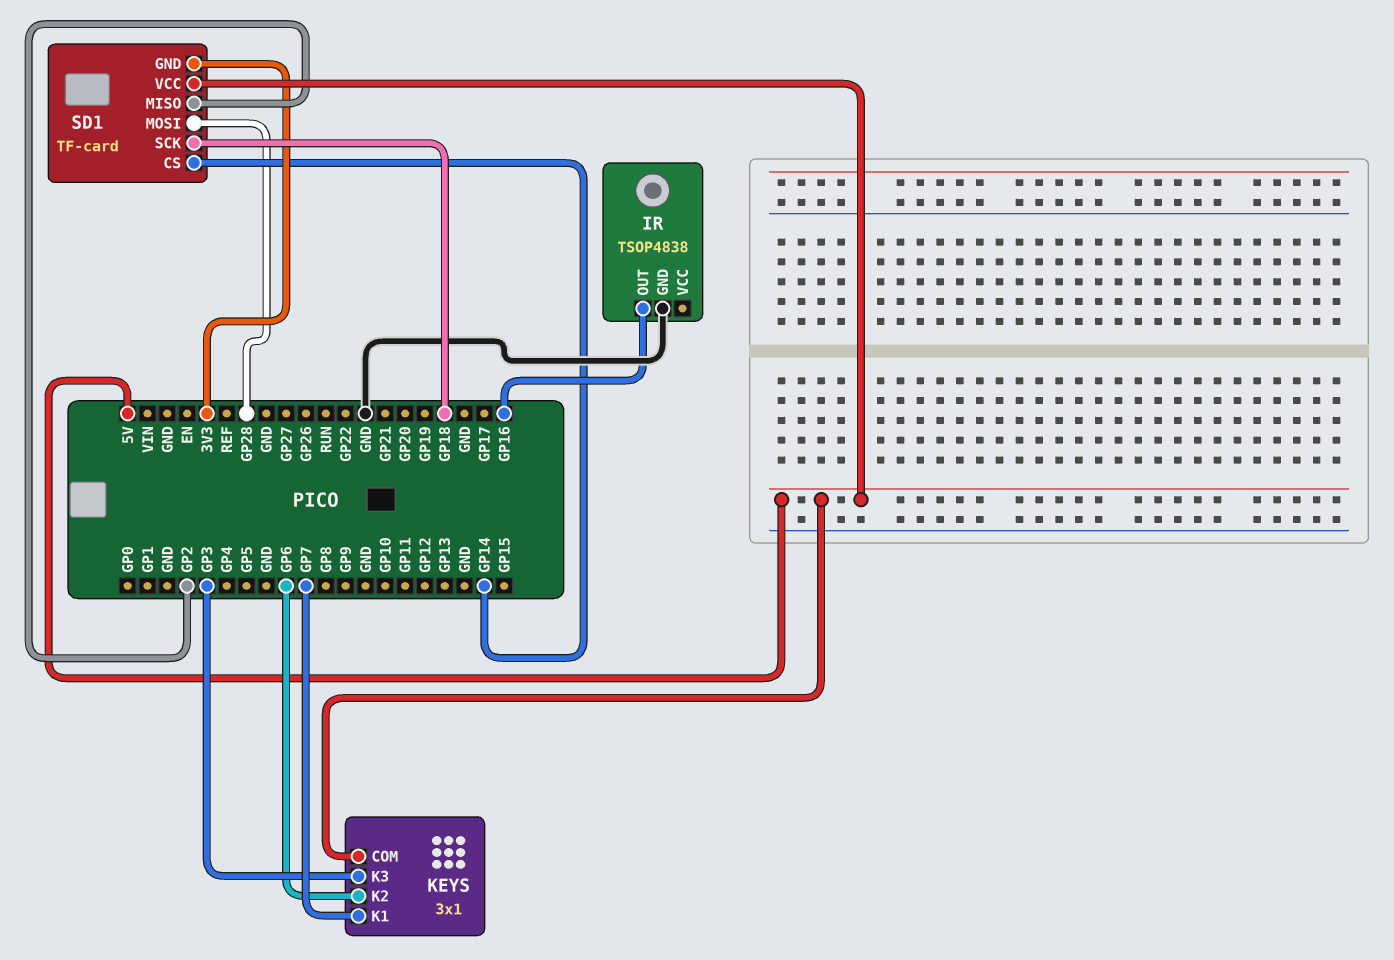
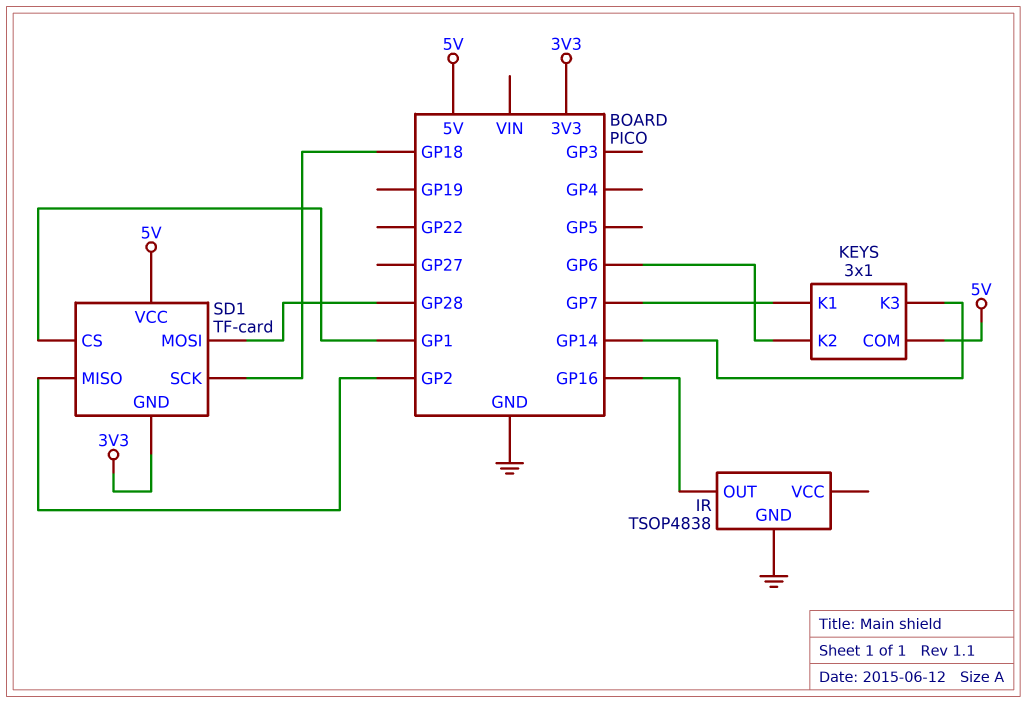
KEYS pin K3: GP3 -> GP14
SD1 pin CS: GP14 -> GP1

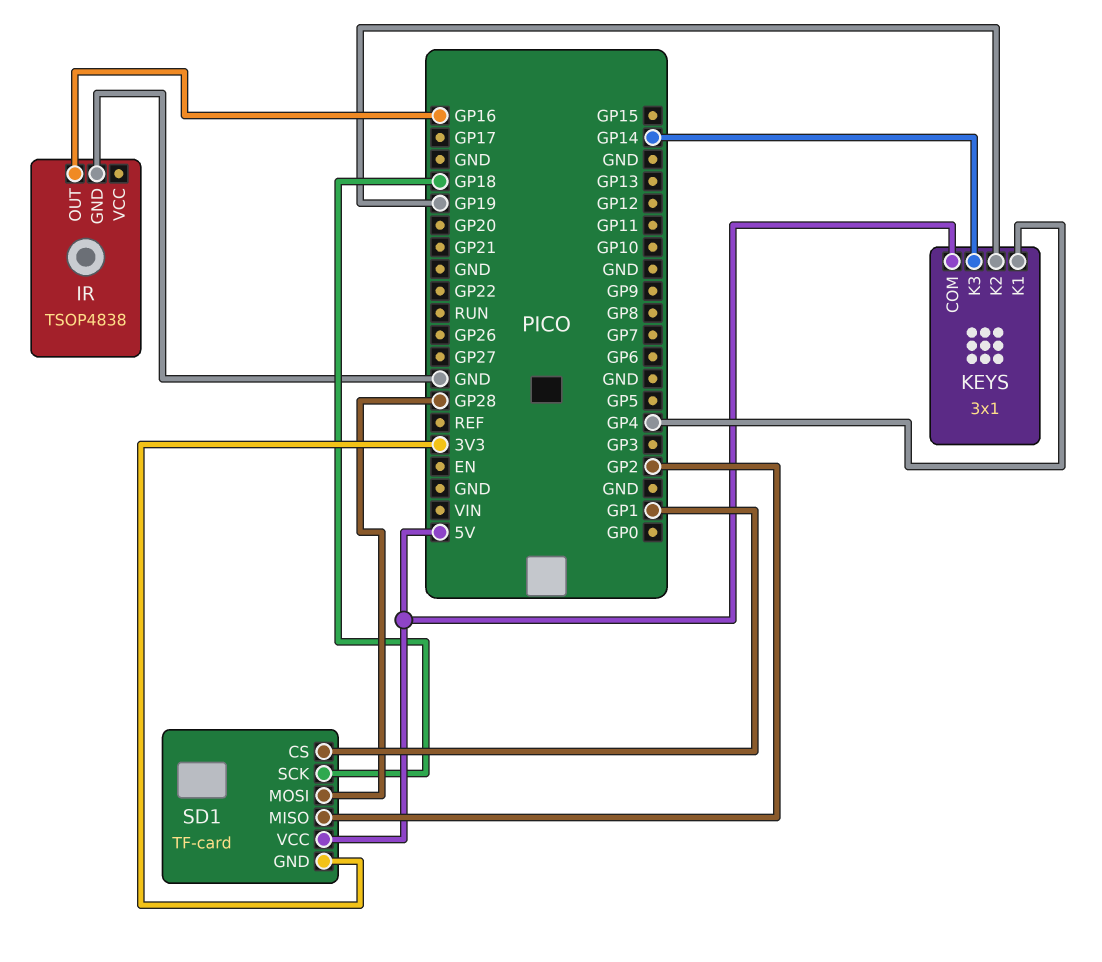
KEYS pin K1: GP7 -> GP4
KEYS pin K2: GP6 -> GP19

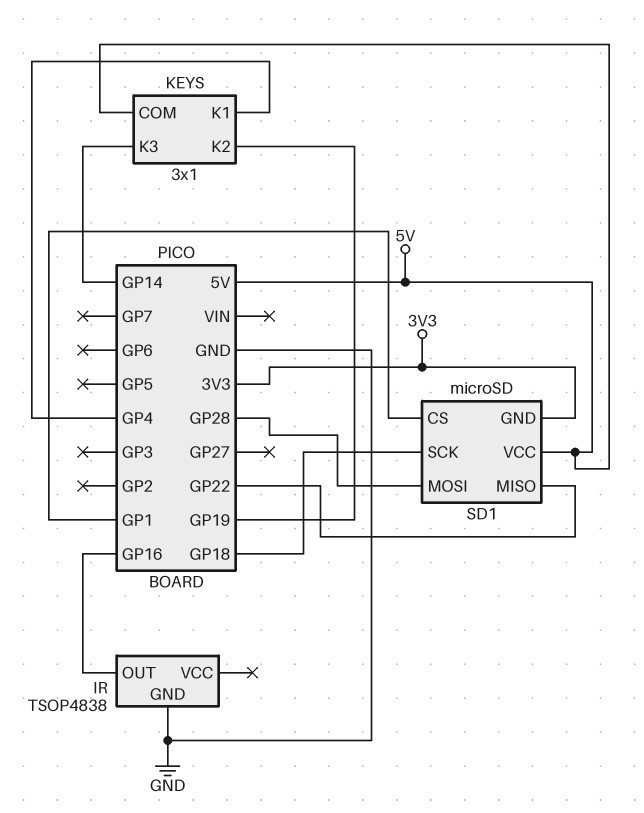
SD1: TF-card -> microSD
SD1 pin MISO: GP2 -> GP22

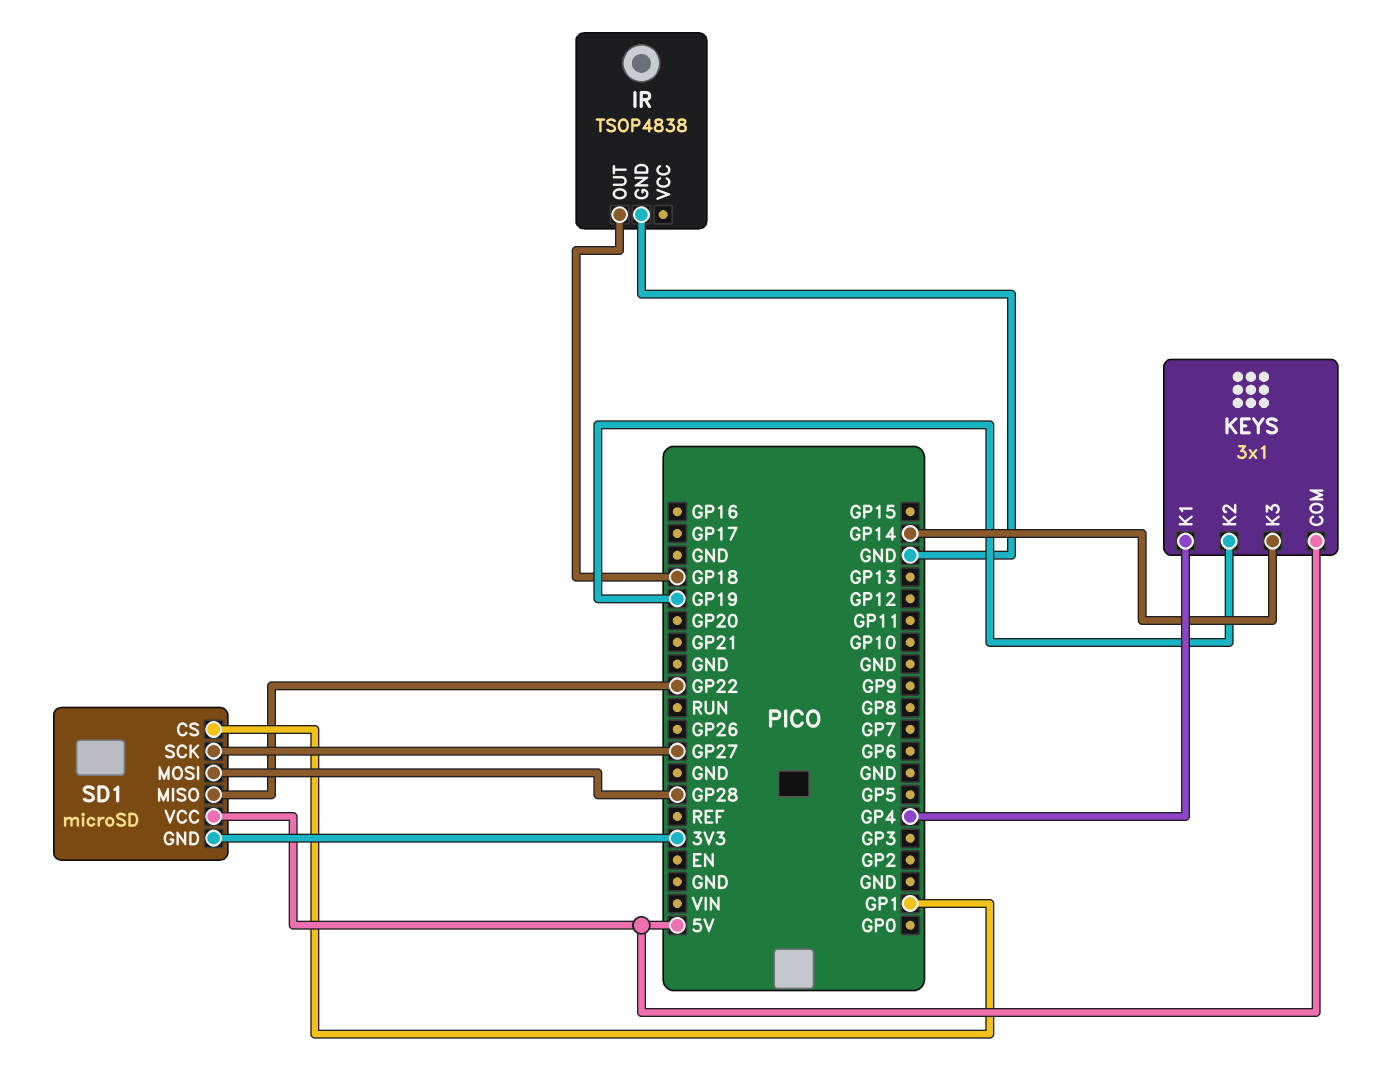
IR pin OUT: GP16 -> GP18
SD1 pin SCK: GP18 -> GP27

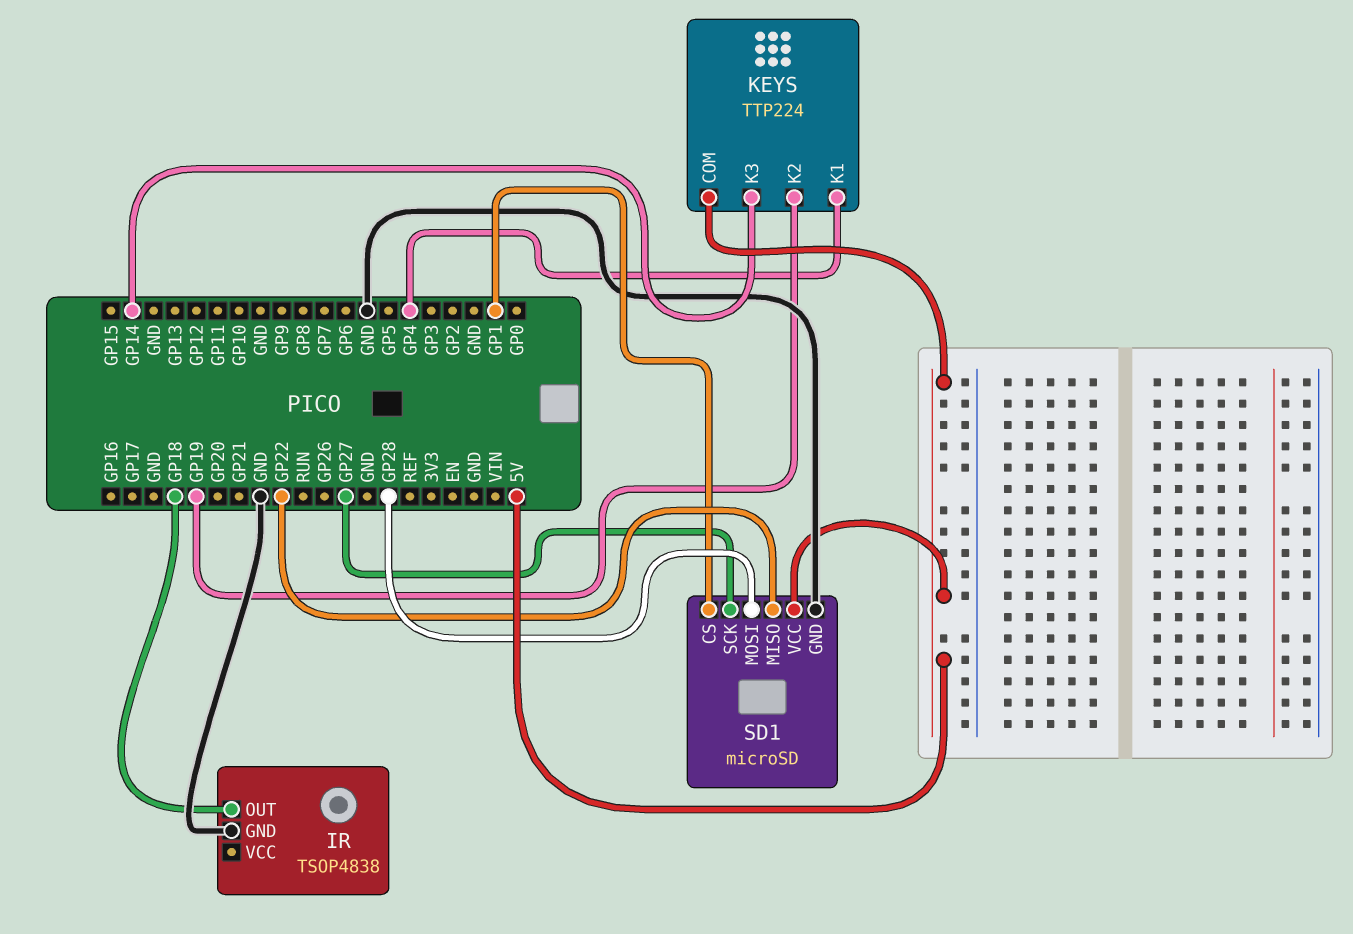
KEYS: 3x1 -> TTP224
SD1 pin GND: 3V3 -> GND

